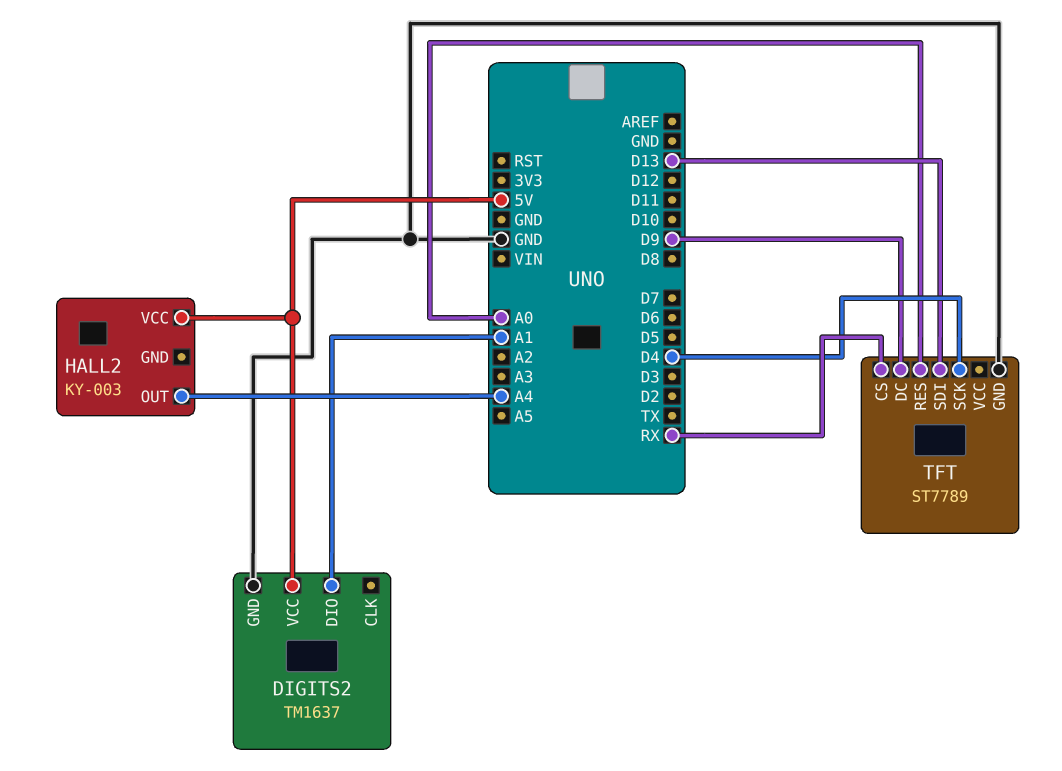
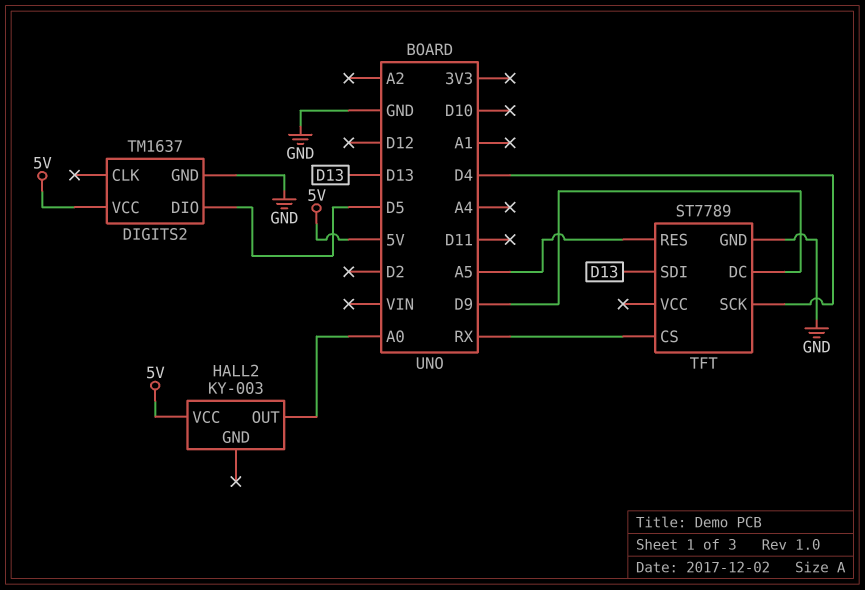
DIGITS2 pin DIO: A1 -> D5
HALL2 pin OUT: A4 -> A0
TFT pin RES: A0 -> A5

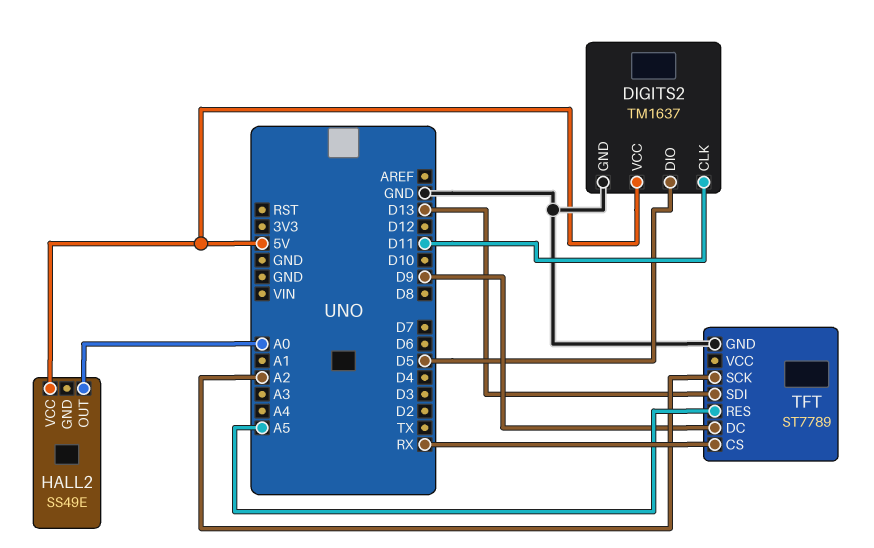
DIGITS2 pin CLK: none -> D11
HALL2: KY-003 -> SS49E
TFT pin SCK: D4 -> A2

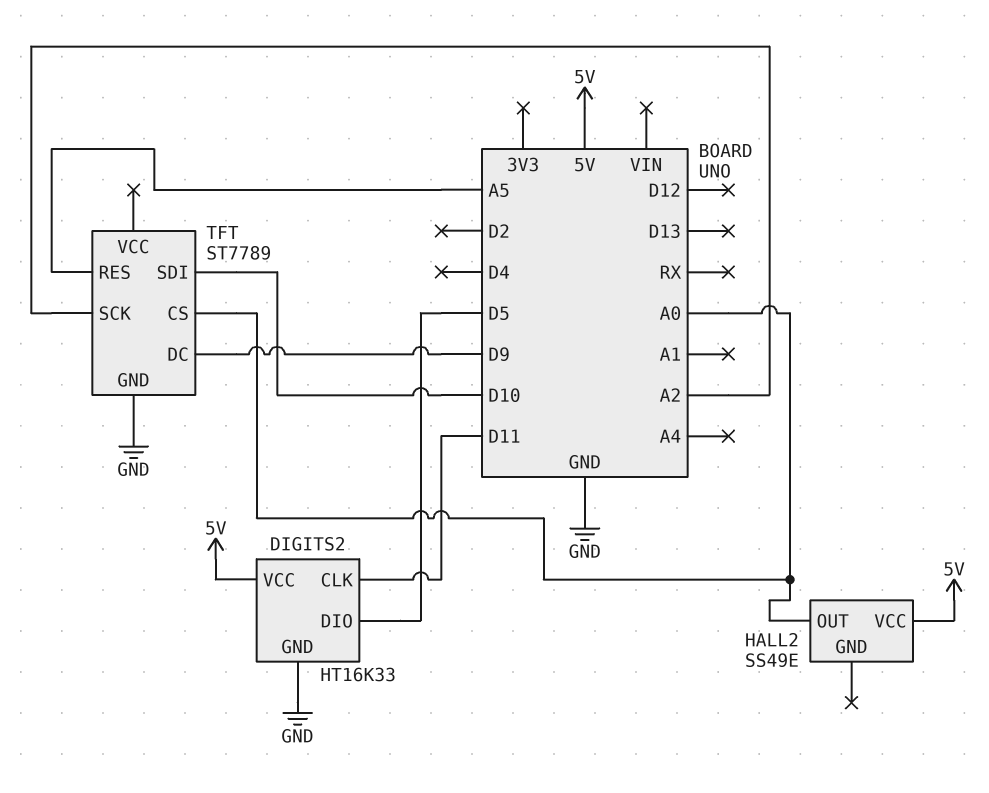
DIGITS2: TM1637 -> HT16K33
TFT pin CS: RX -> A0
TFT pin SDI: D13 -> D10

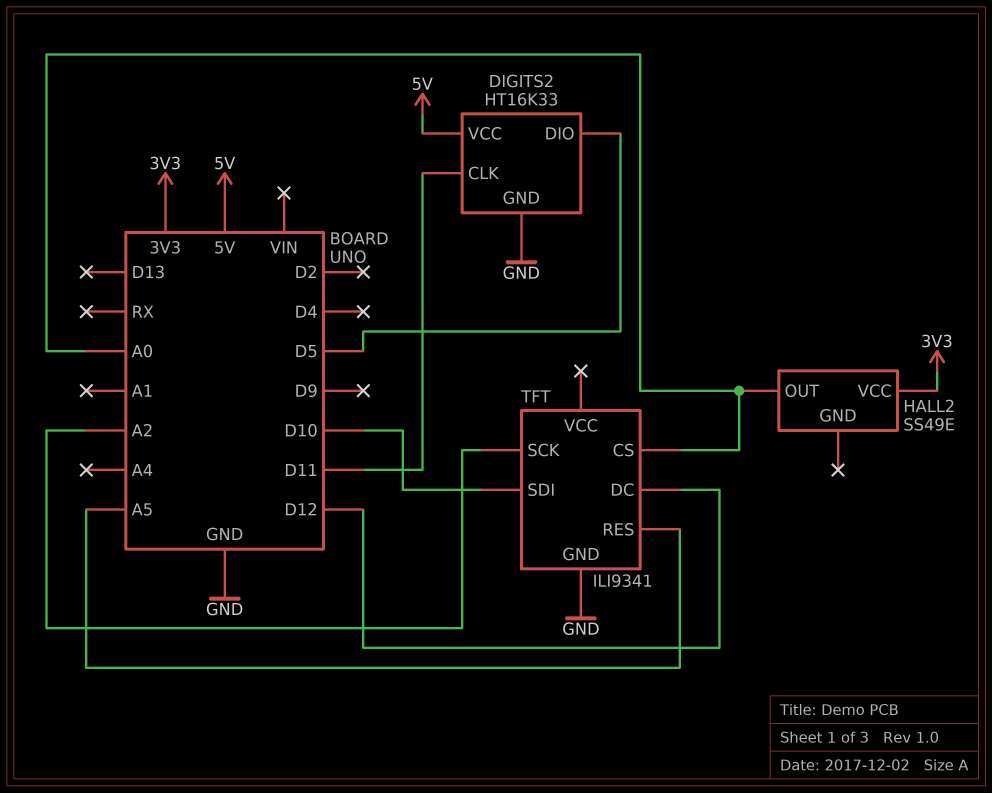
HALL2 pin VCC: 5V -> 3V3
TFT: ST7789 -> ILI9341
TFT pin DC: D9 -> D12

